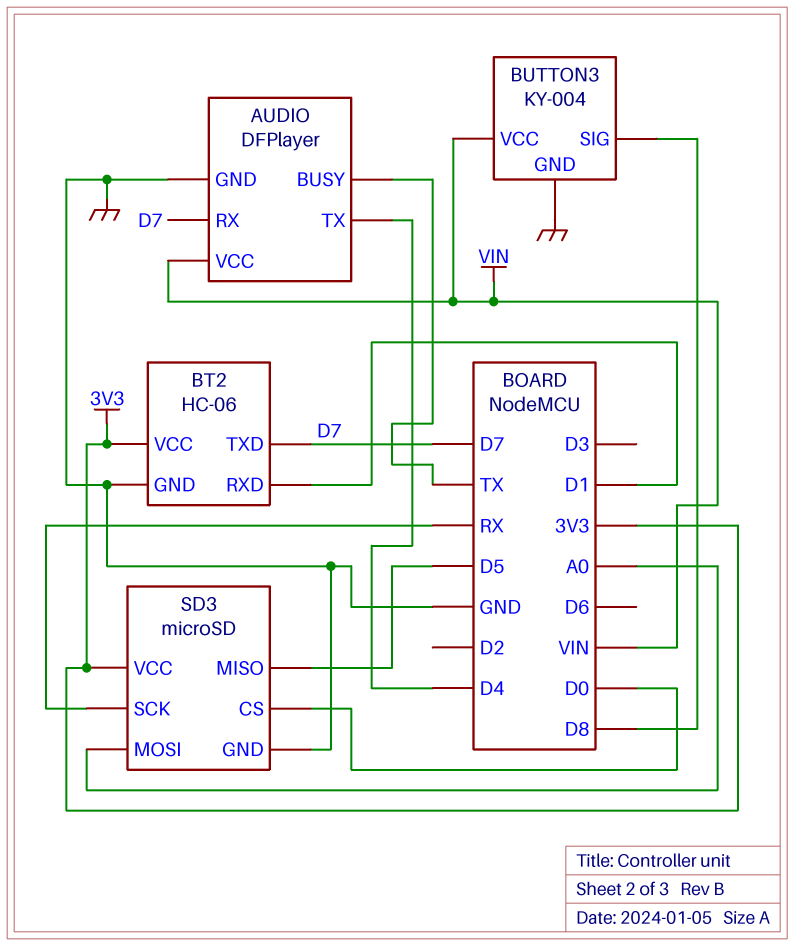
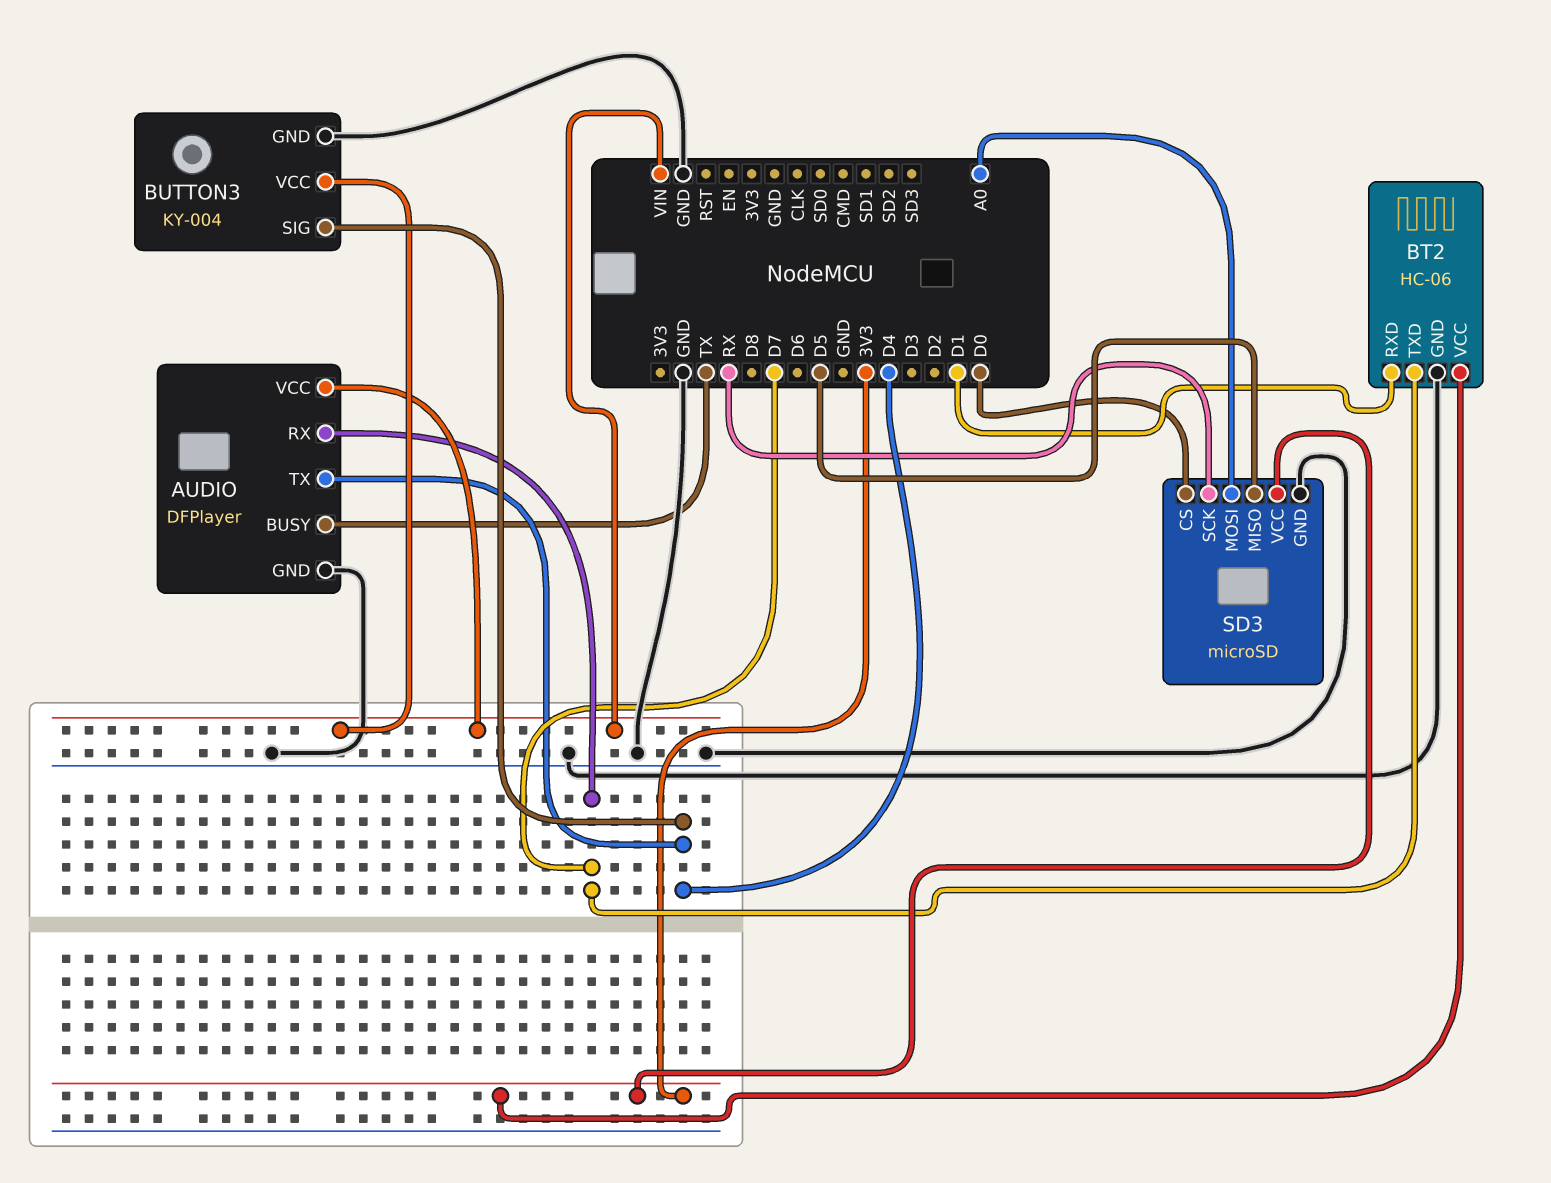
BUTTON3 pin SIG: D8 -> D4

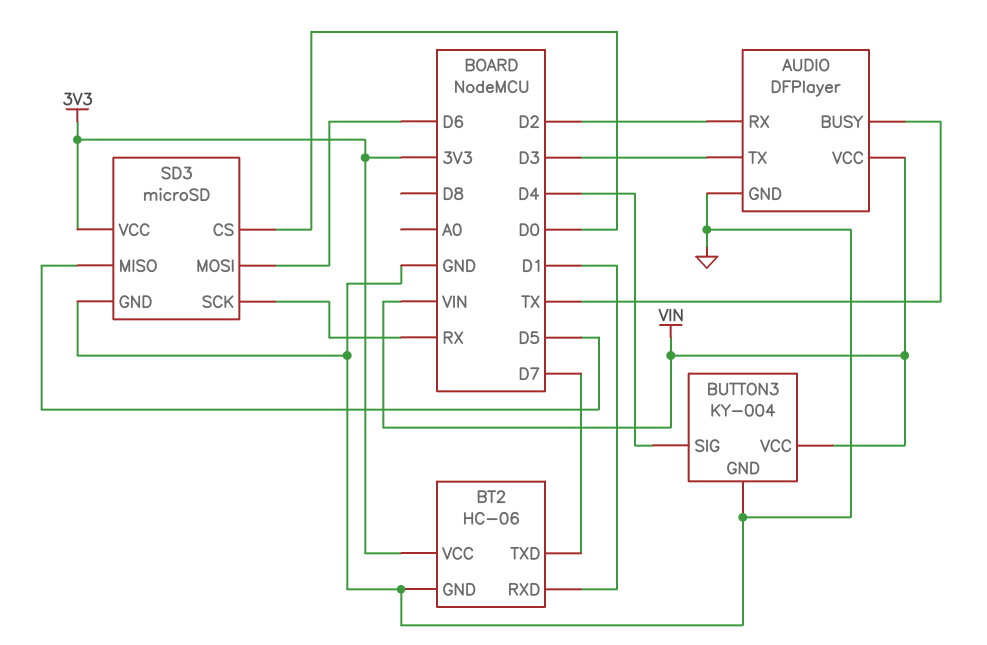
AUDIO pin RX: D7 -> D2
AUDIO pin TX: D4 -> D3
SD3 pin MOSI: A0 -> D6

